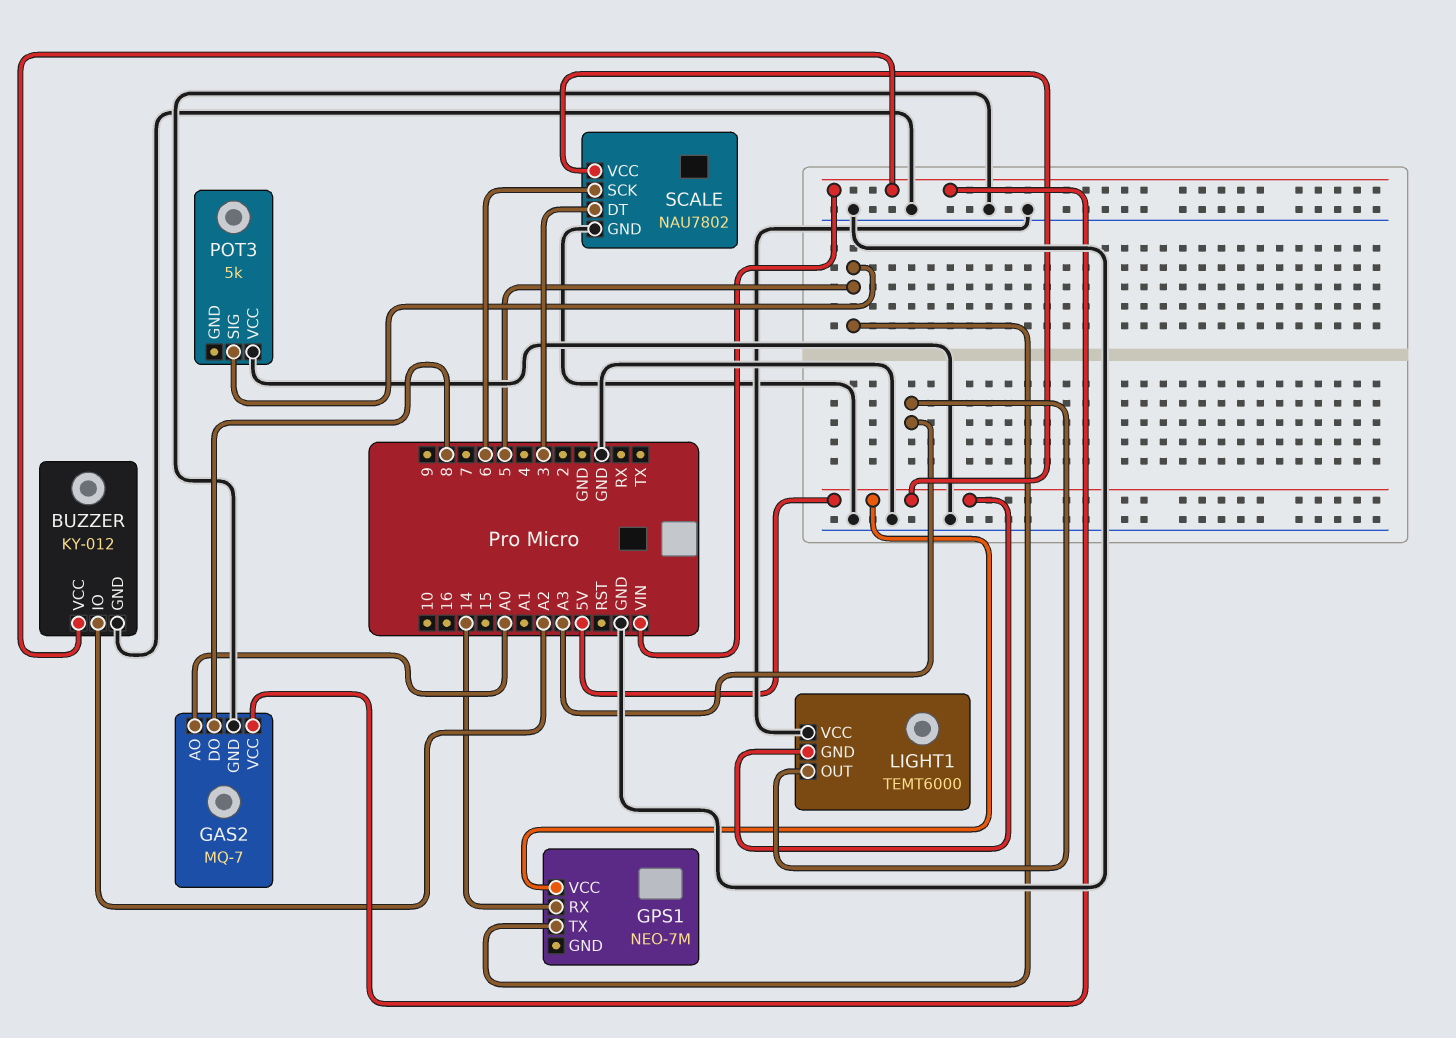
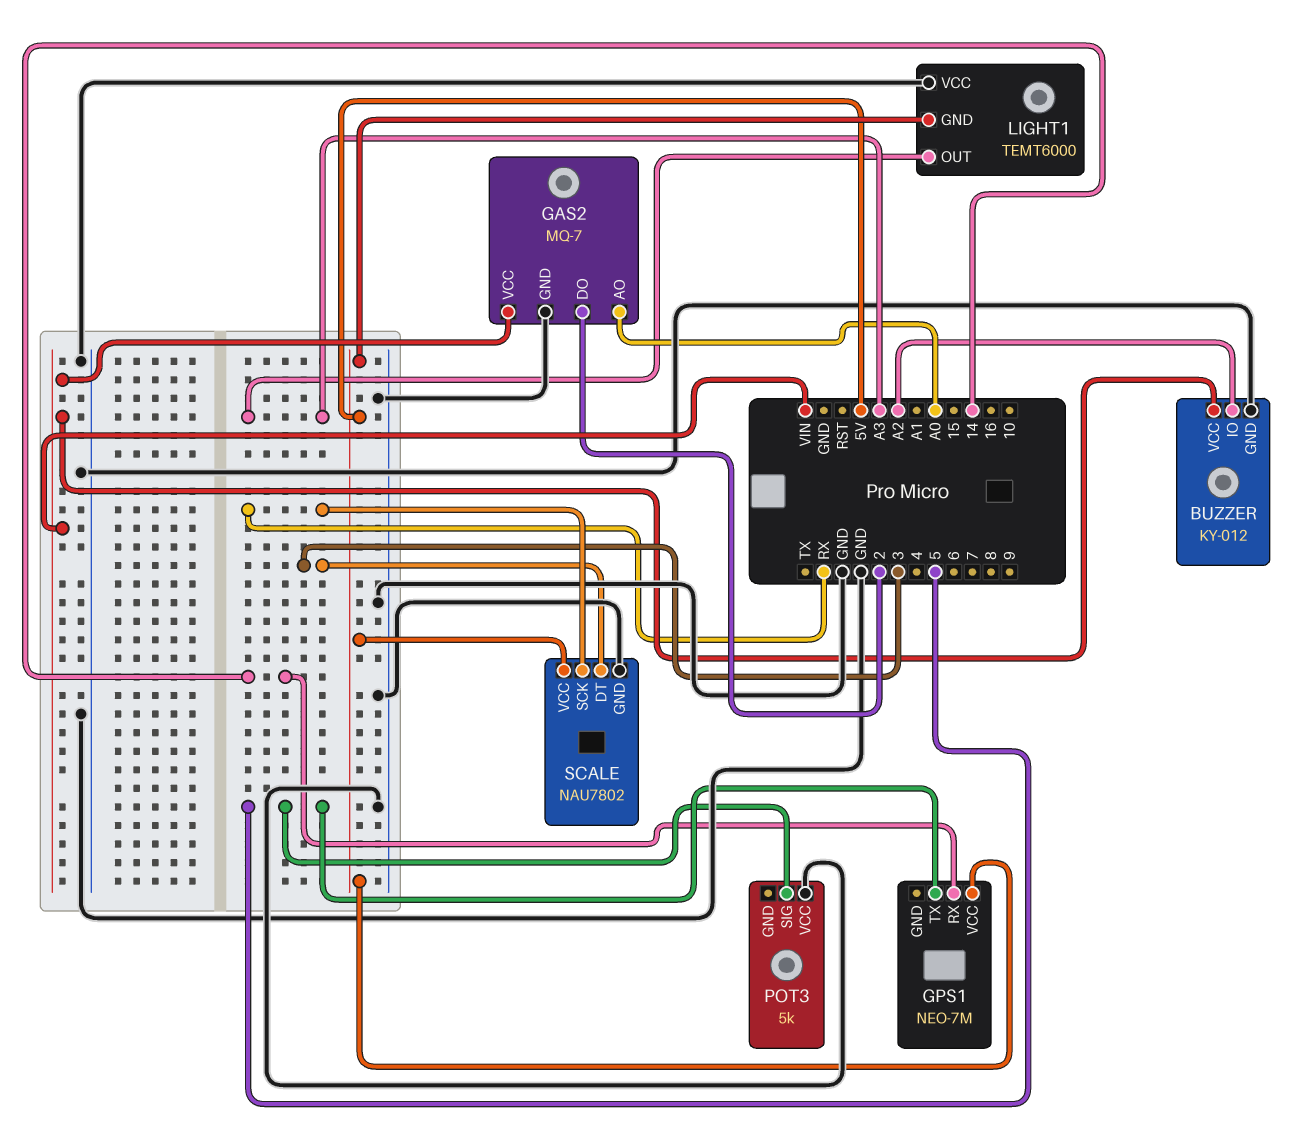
GAS2 pin DO: 8 -> 2
SCALE pin SCK: 6 -> RX

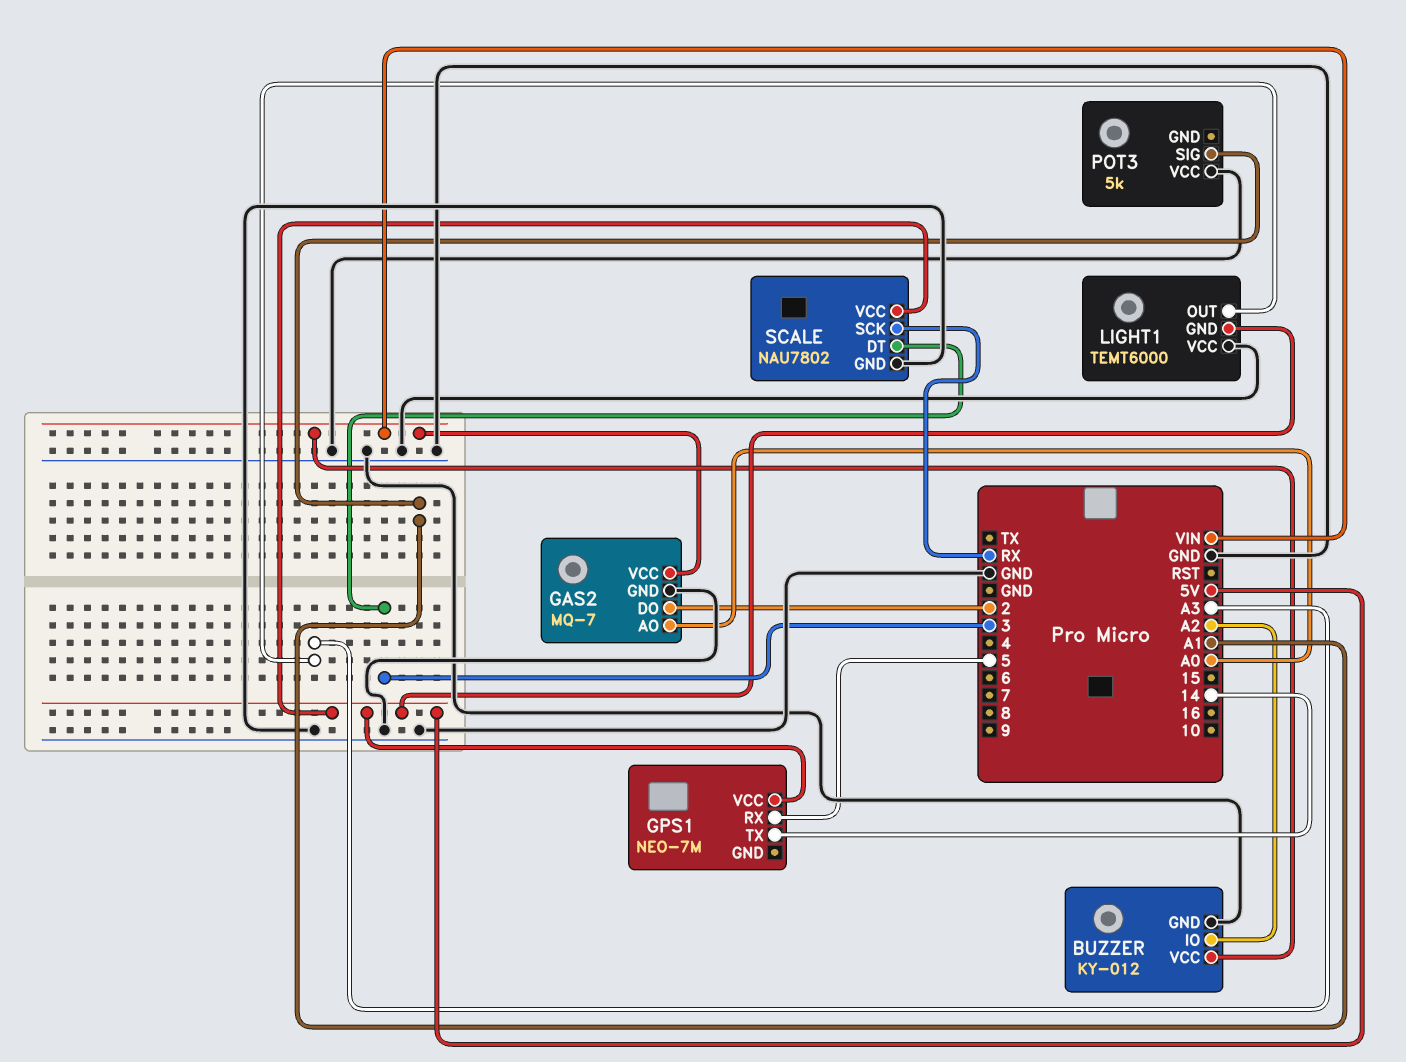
GPS1 pin RX: 14 -> 5
GPS1 pin TX: 5 -> 14
POT3 pin SIG: 5 -> A1

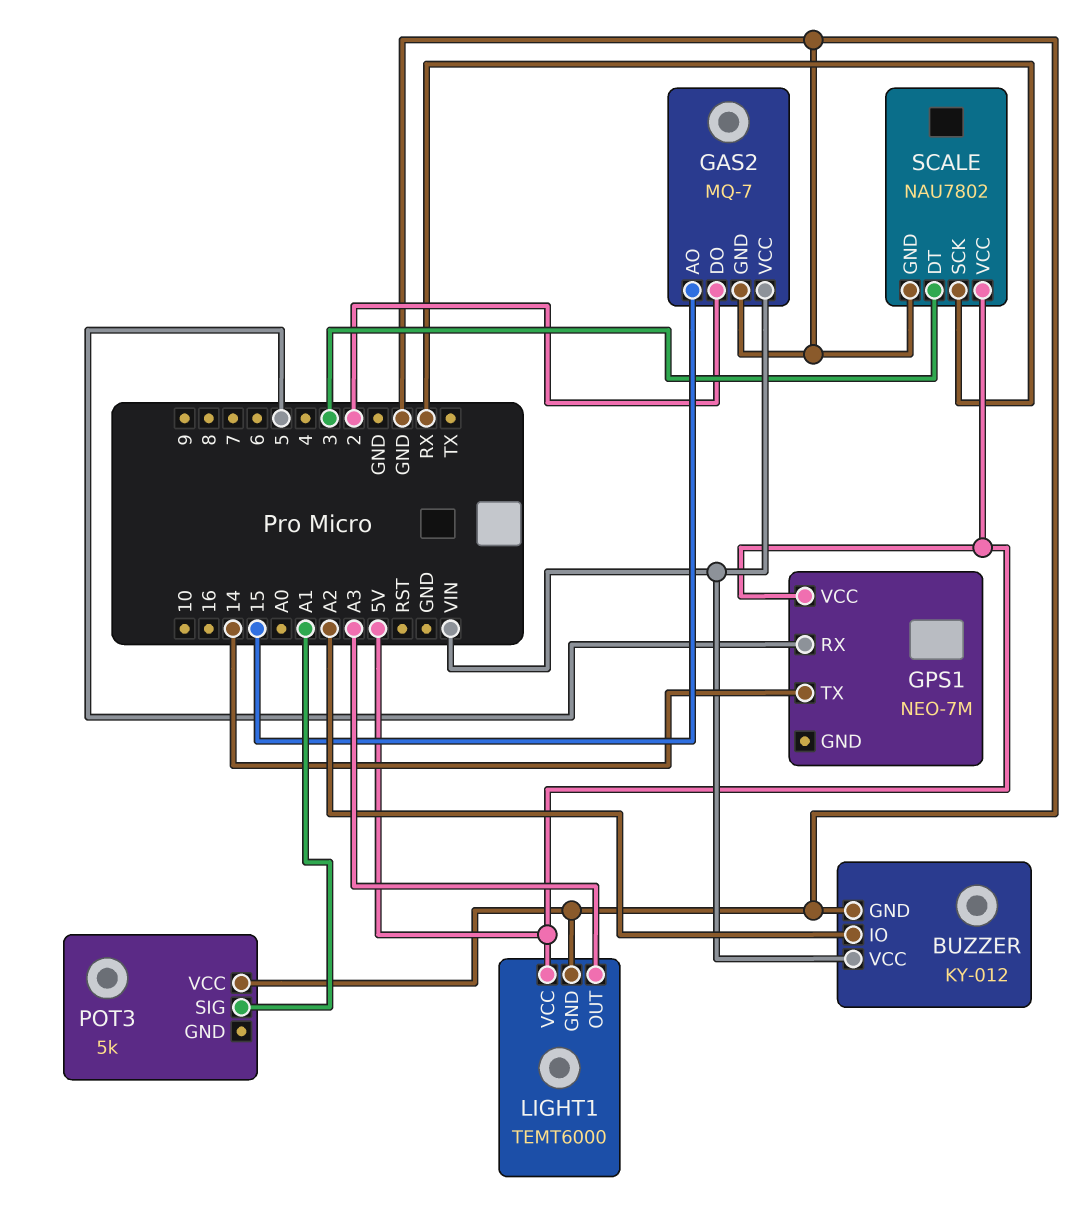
GAS2 pin AO: A0 -> 15
LIGHT1 pin GND: 5V -> GND
LIGHT1 pin VCC: GND -> 5V

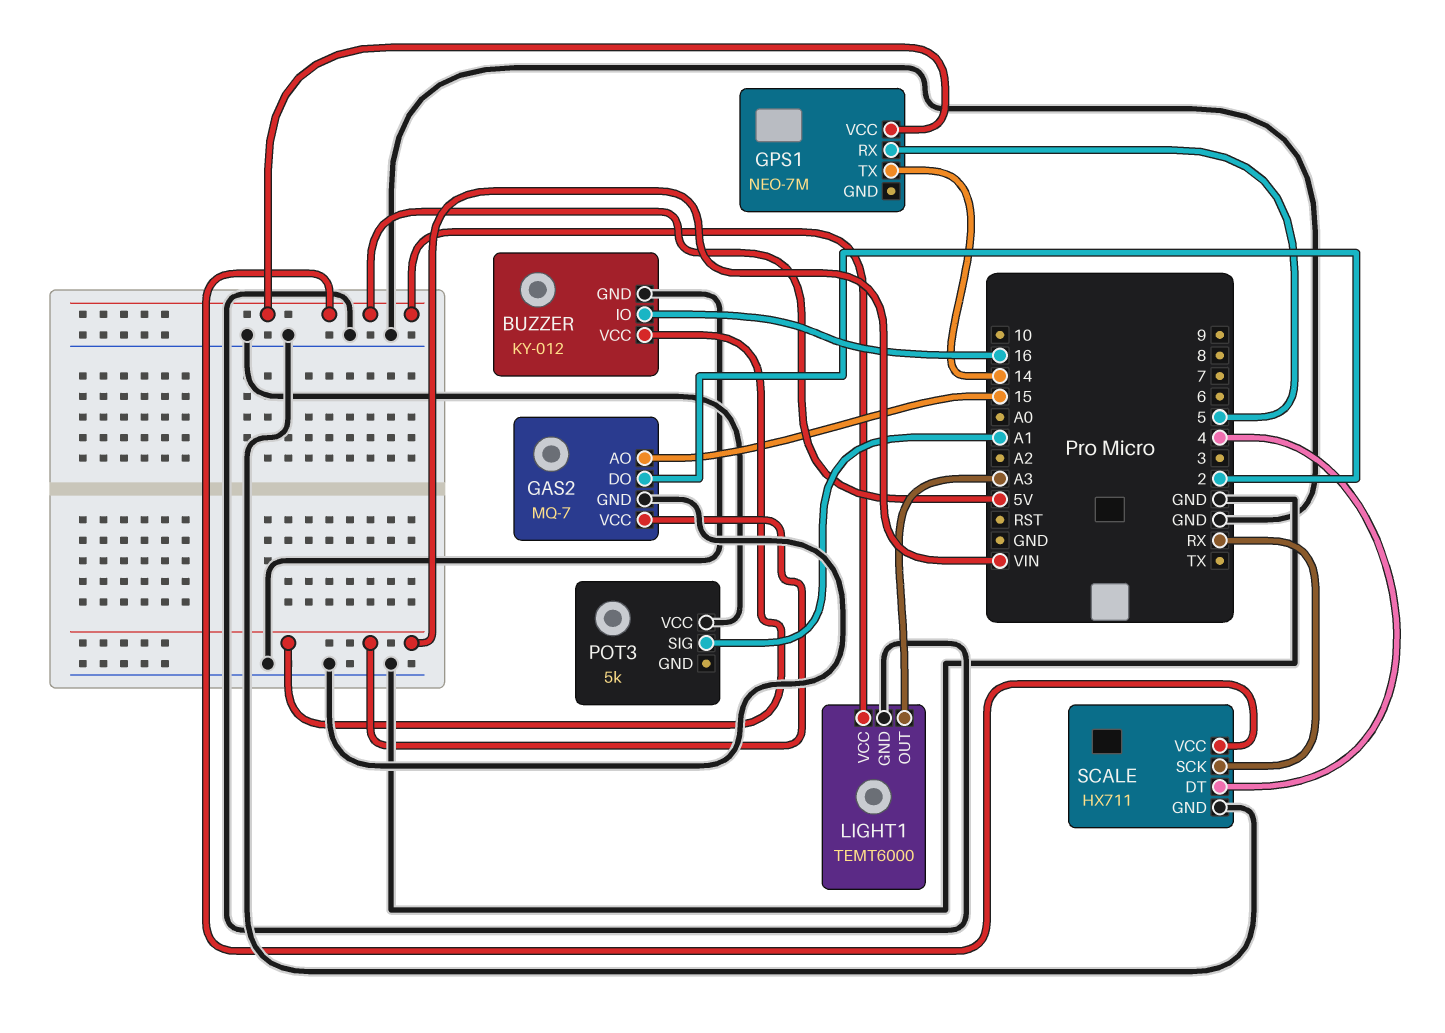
BUZZER pin IO: A2 -> 16
SCALE: NAU7802 -> HX711
SCALE pin DT: 3 -> 4

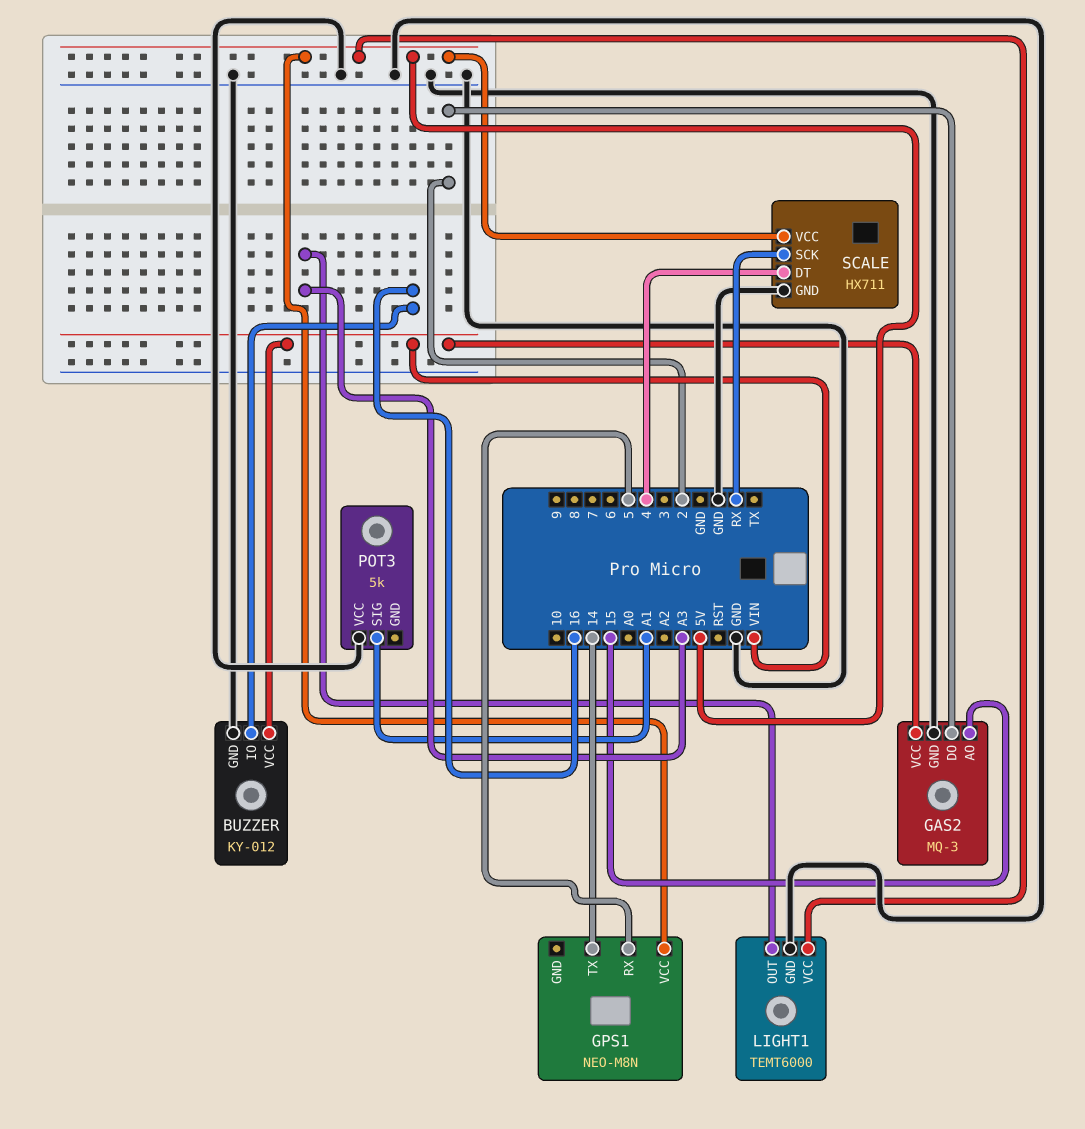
GAS2: MQ-7 -> MQ-3
GPS1: NEO-7M -> NEO-M8N

